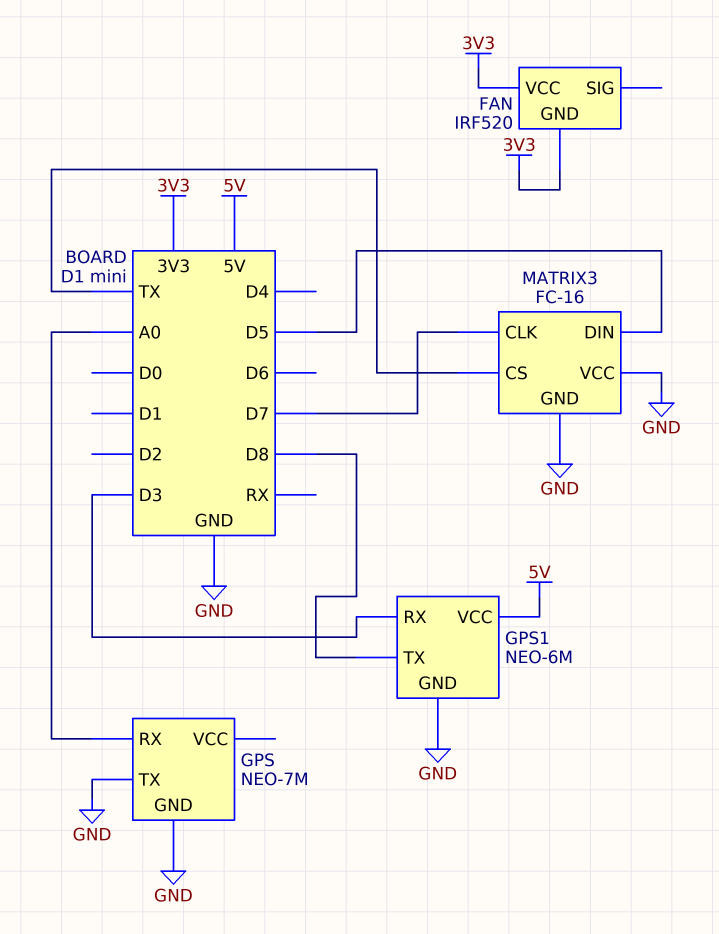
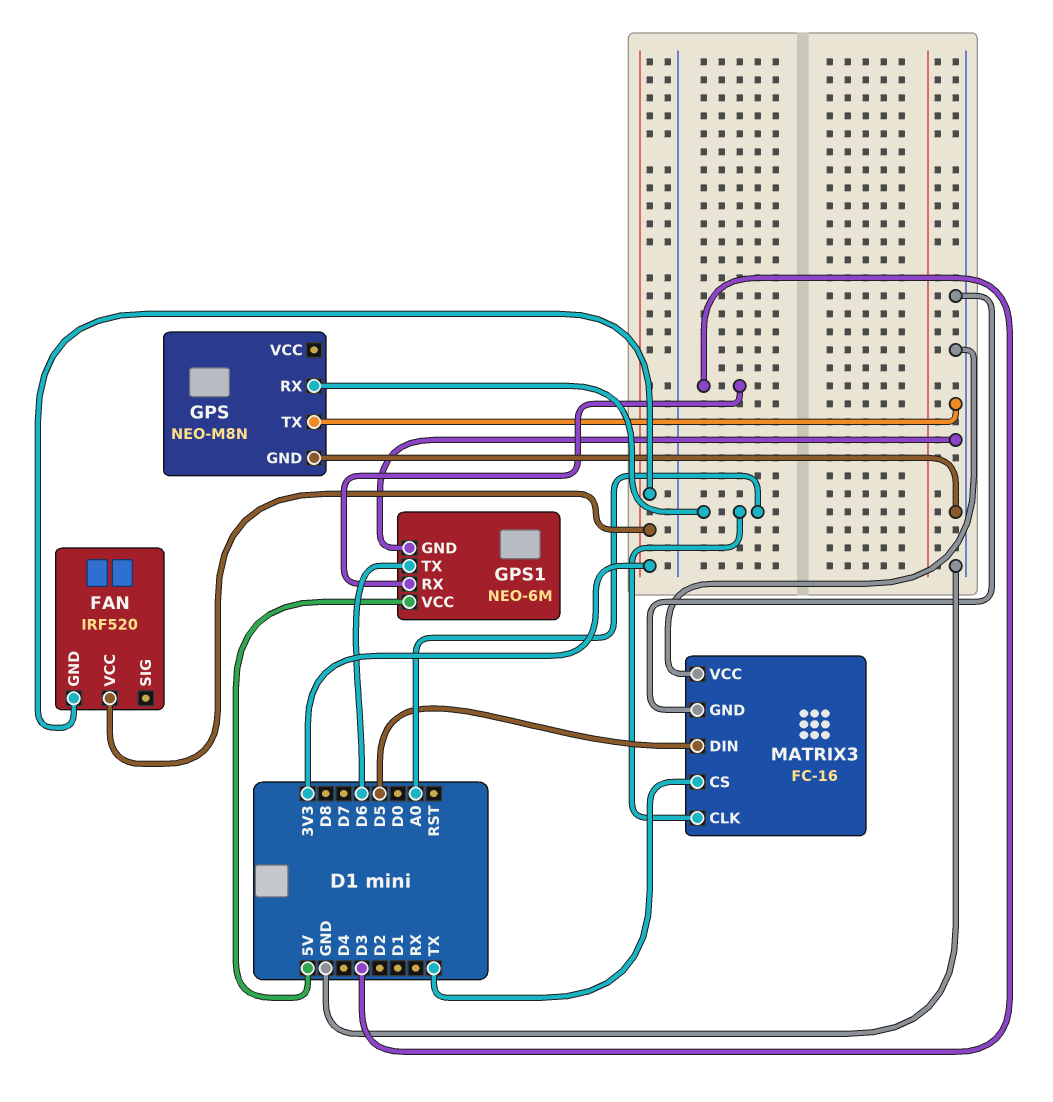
GPS: NEO-7M -> NEO-M8N
GPS1 pin TX: D8 -> D6
MATRIX3 pin CLK: D7 -> A0

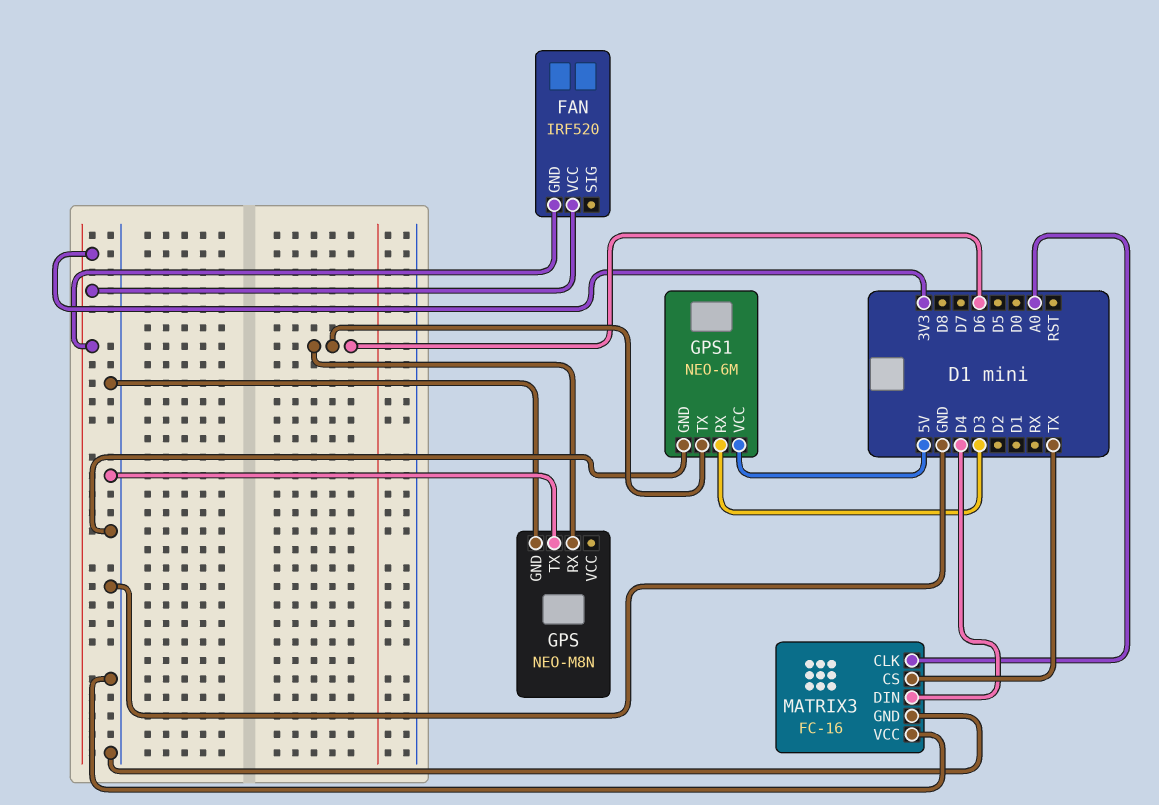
GPS pin RX: A0 -> D6
MATRIX3 pin DIN: D5 -> D4

